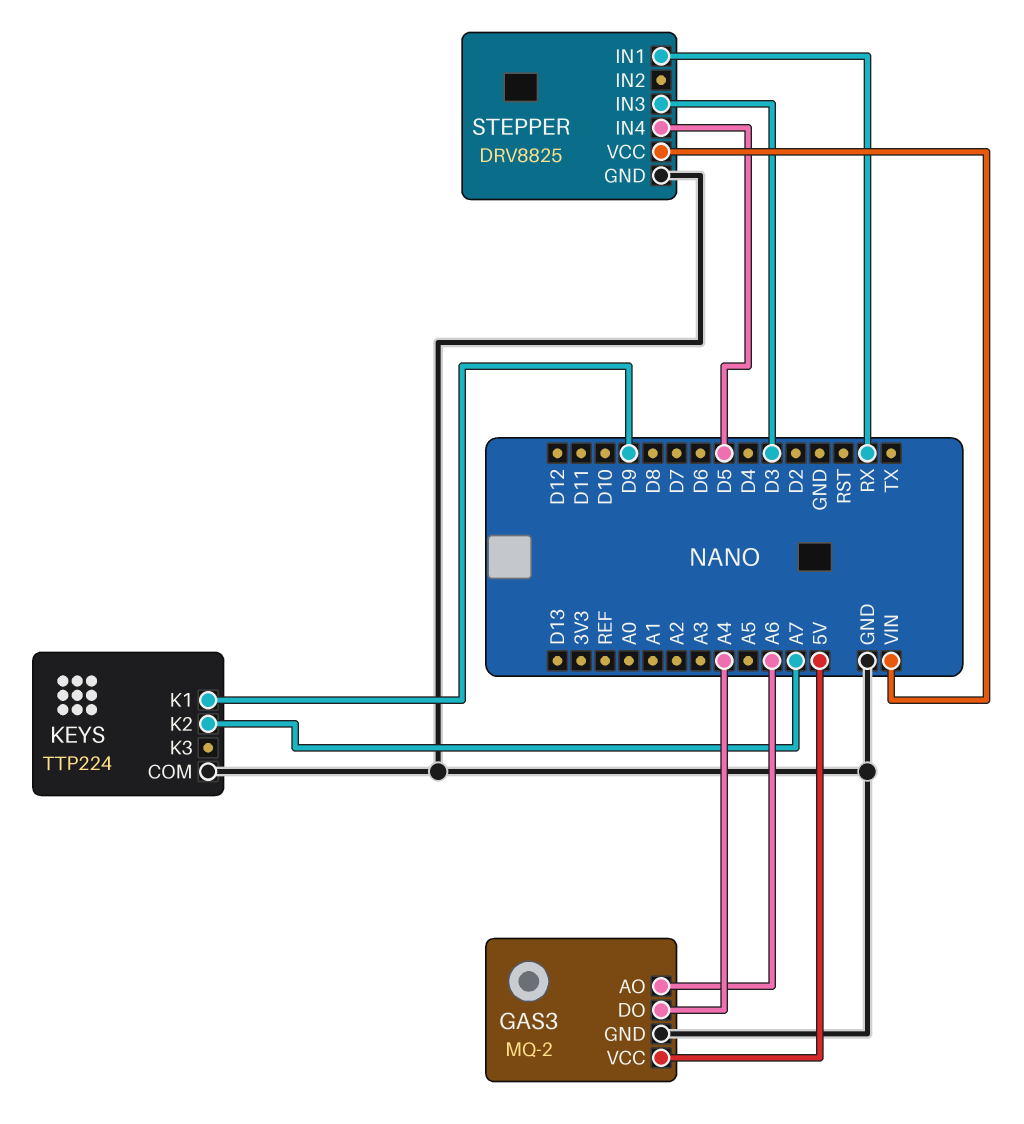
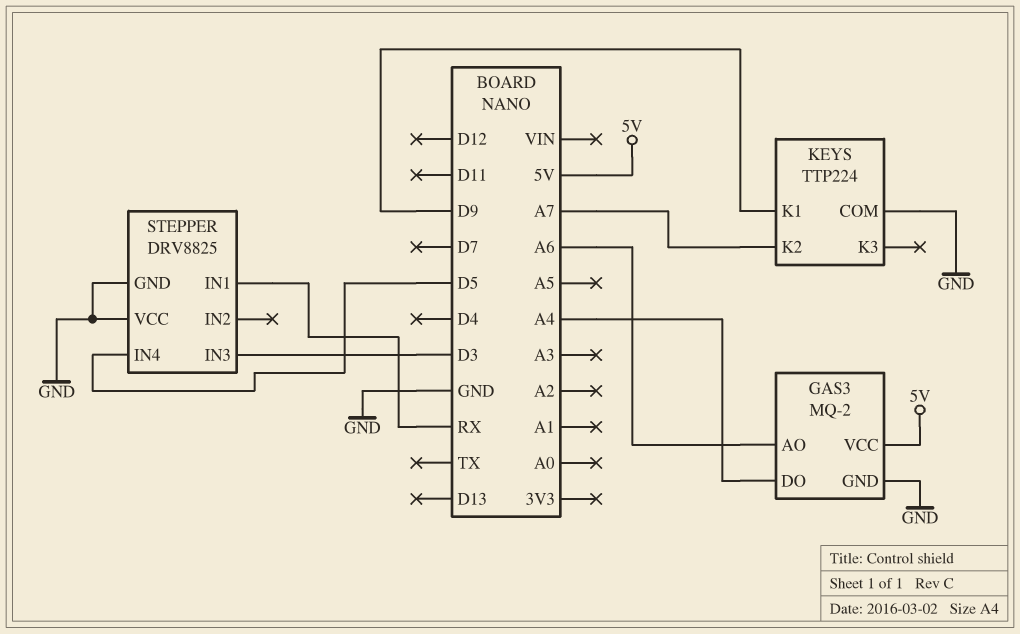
STEPPER pin VCC: VIN -> GND

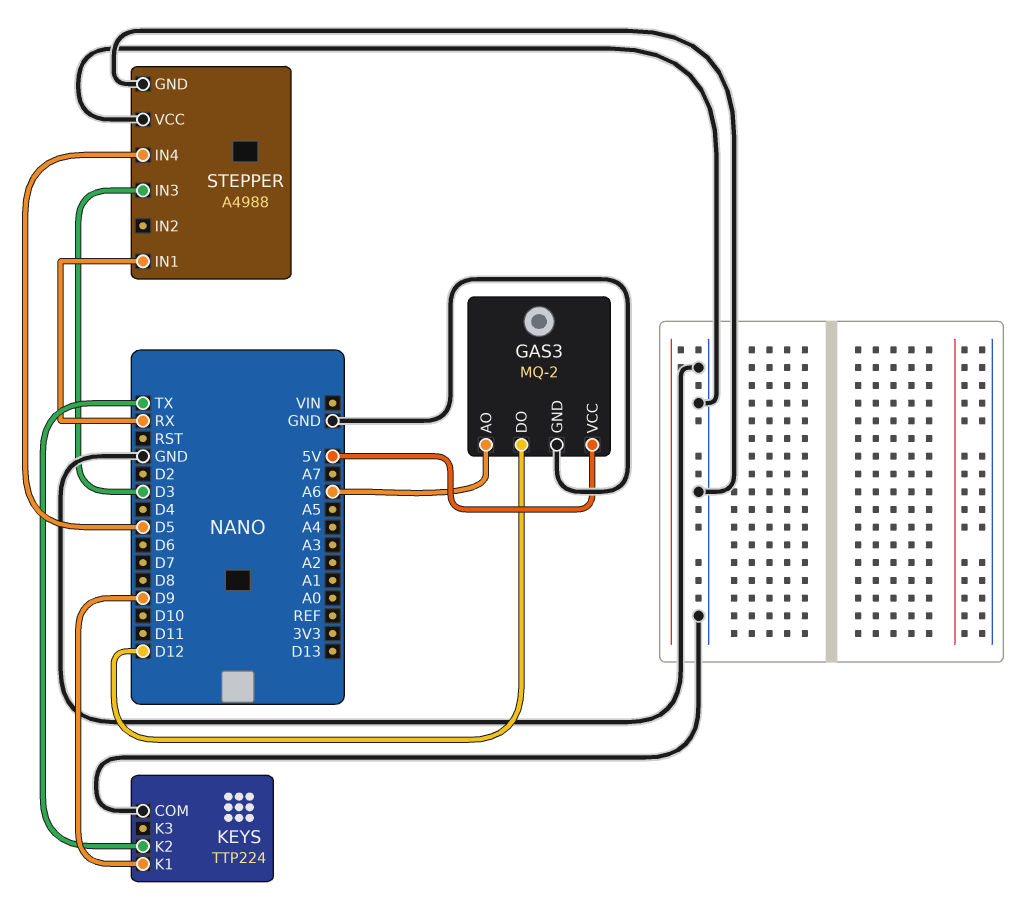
GAS3 pin DO: A4 -> D12
KEYS pin K2: A7 -> TX
STEPPER: DRV8825 -> A4988

